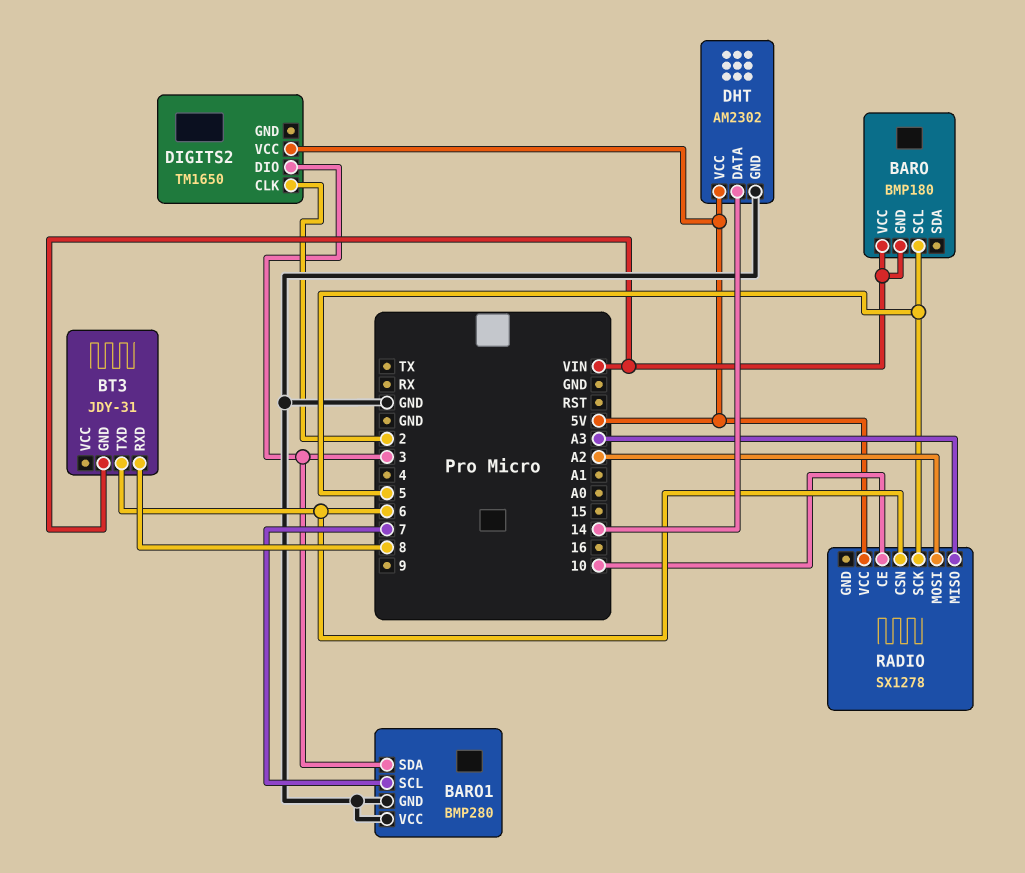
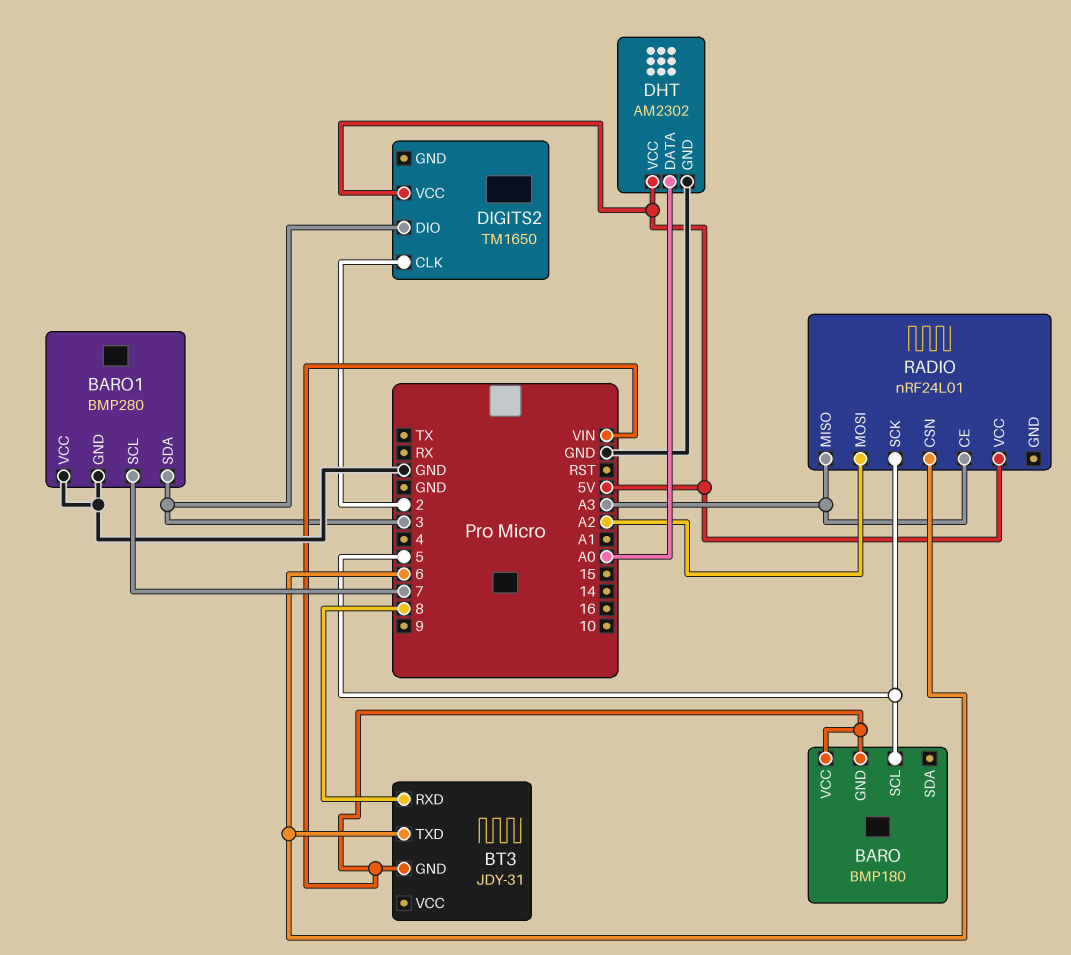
DHT pin DATA: 14 -> A0
RADIO: SX1278 -> nRF24L01
RADIO pin CE: 10 -> A3

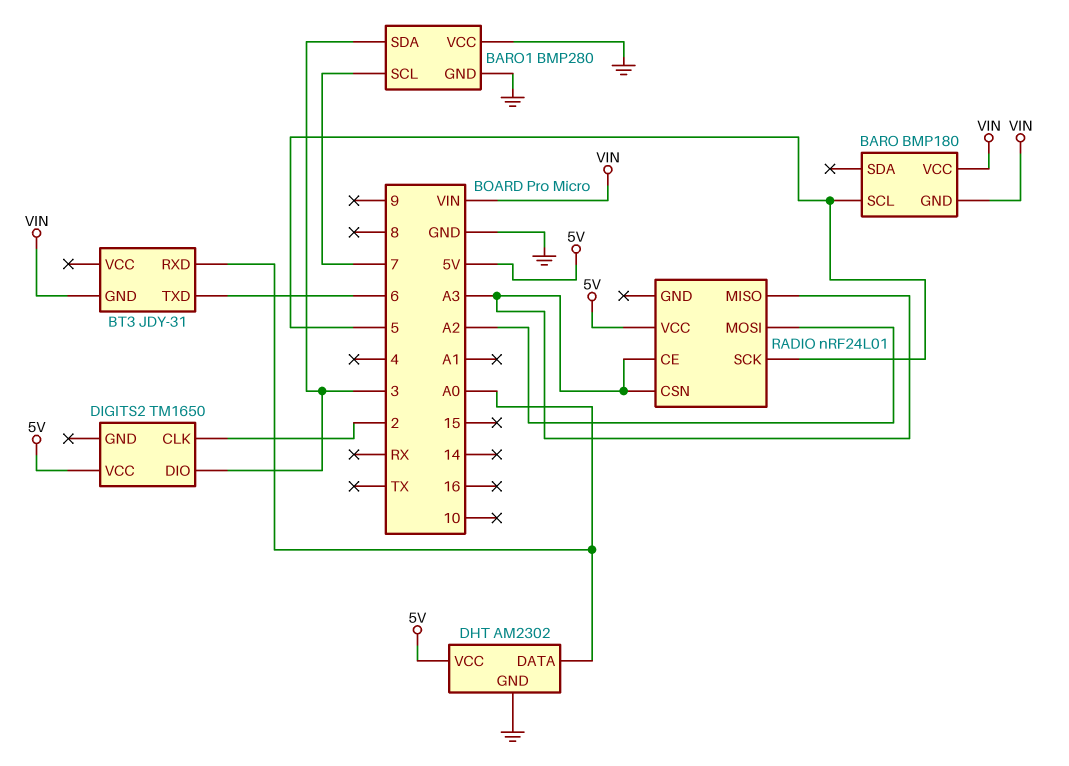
BT3 pin RXD: 8 -> A0
RADIO pin CSN: 6 -> A3

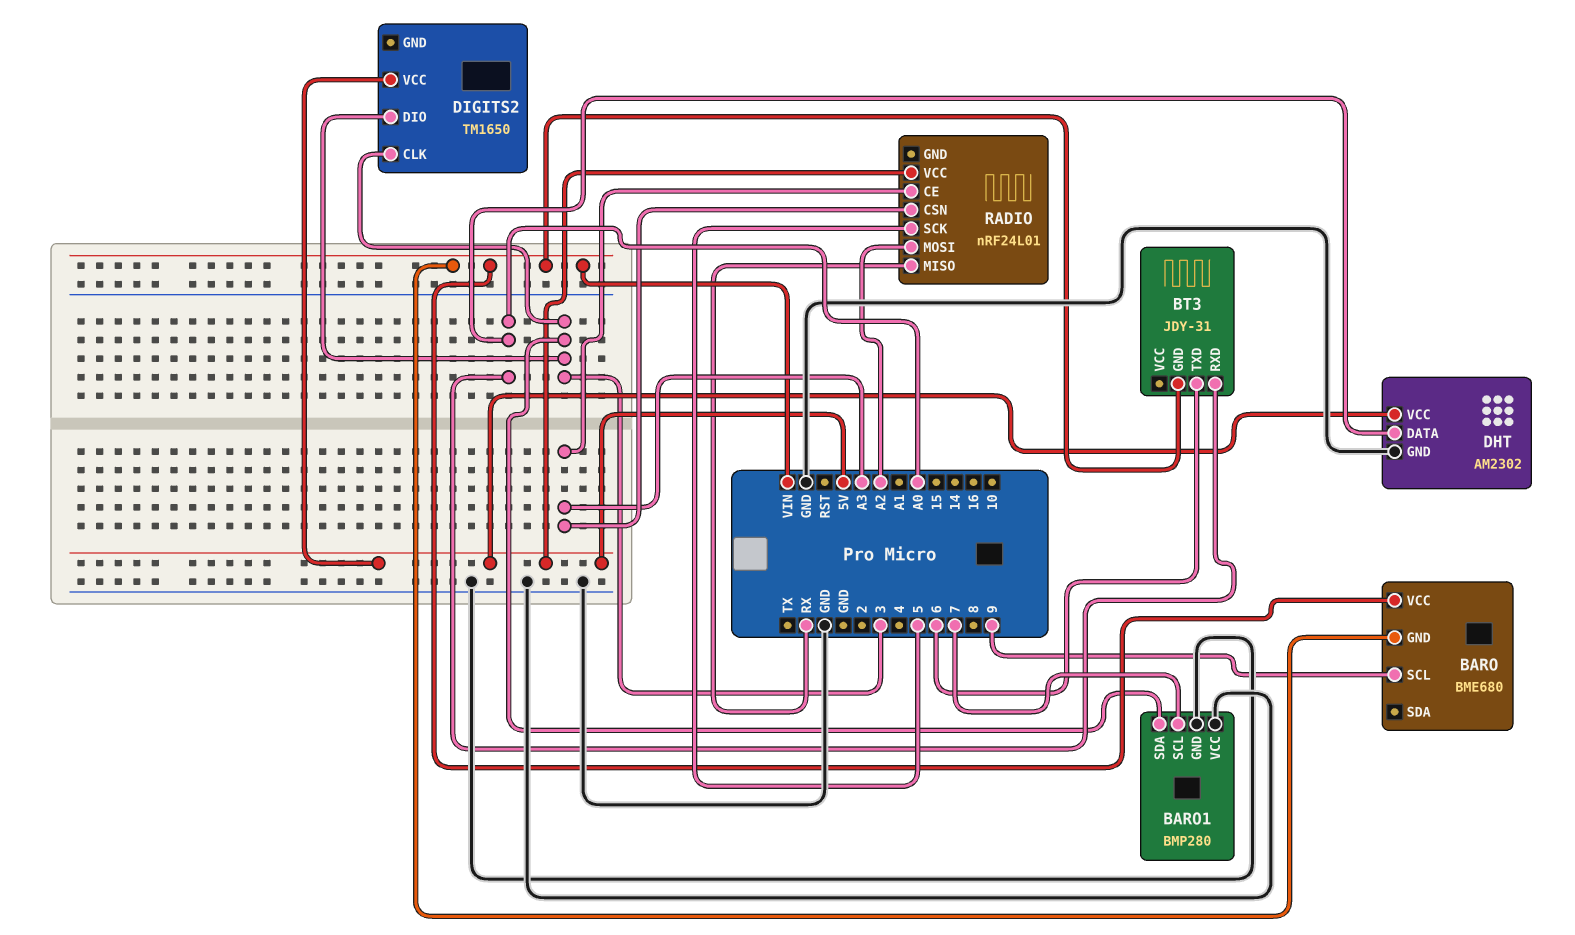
BARO: BMP180 -> BME680
BARO pin SCL: 5 -> 9
DIGITS2 pin CLK: 2 -> 3
RADIO pin MISO: A3 -> RX

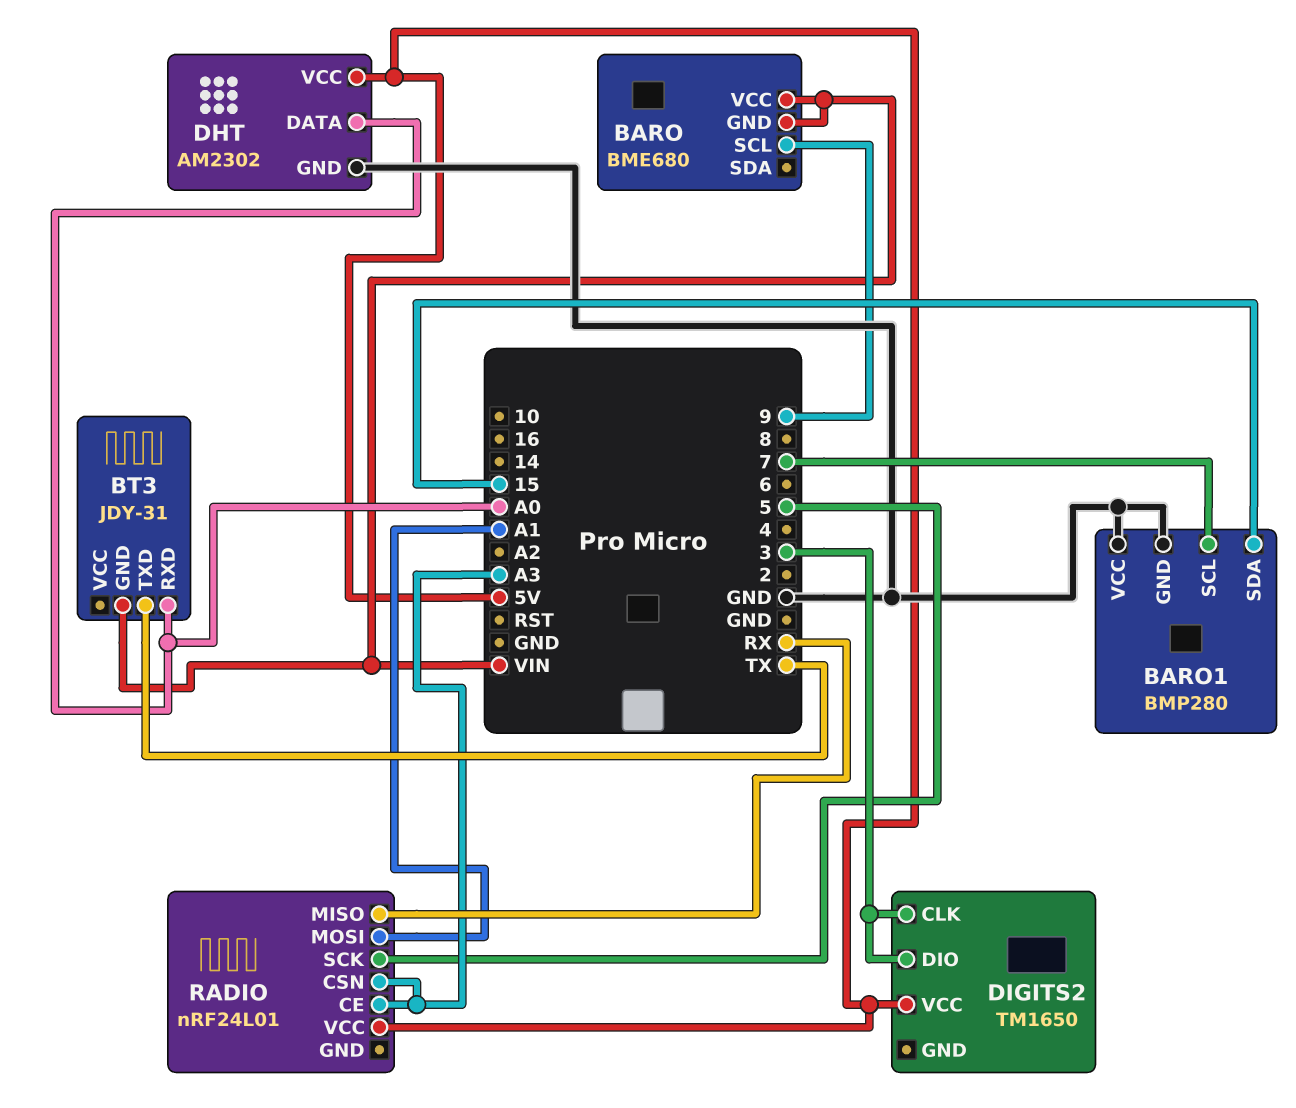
BARO1 pin SDA: 3 -> 15
BT3 pin TXD: 6 -> TX
RADIO pin MOSI: A2 -> A1

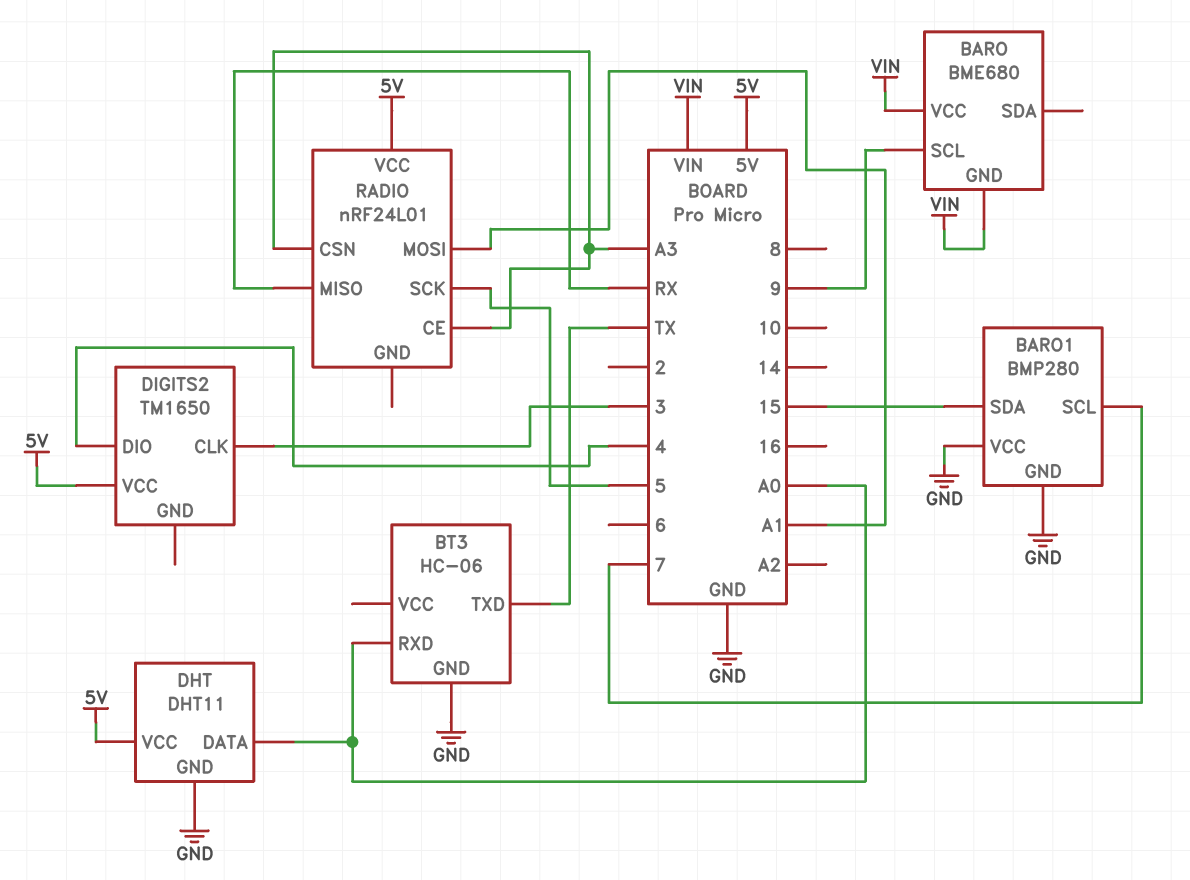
BT3: JDY-31 -> HC-06
BT3 pin GND: VIN -> GND
DHT: AM2302 -> DHT11
DIGITS2 pin DIO: 3 -> 4

